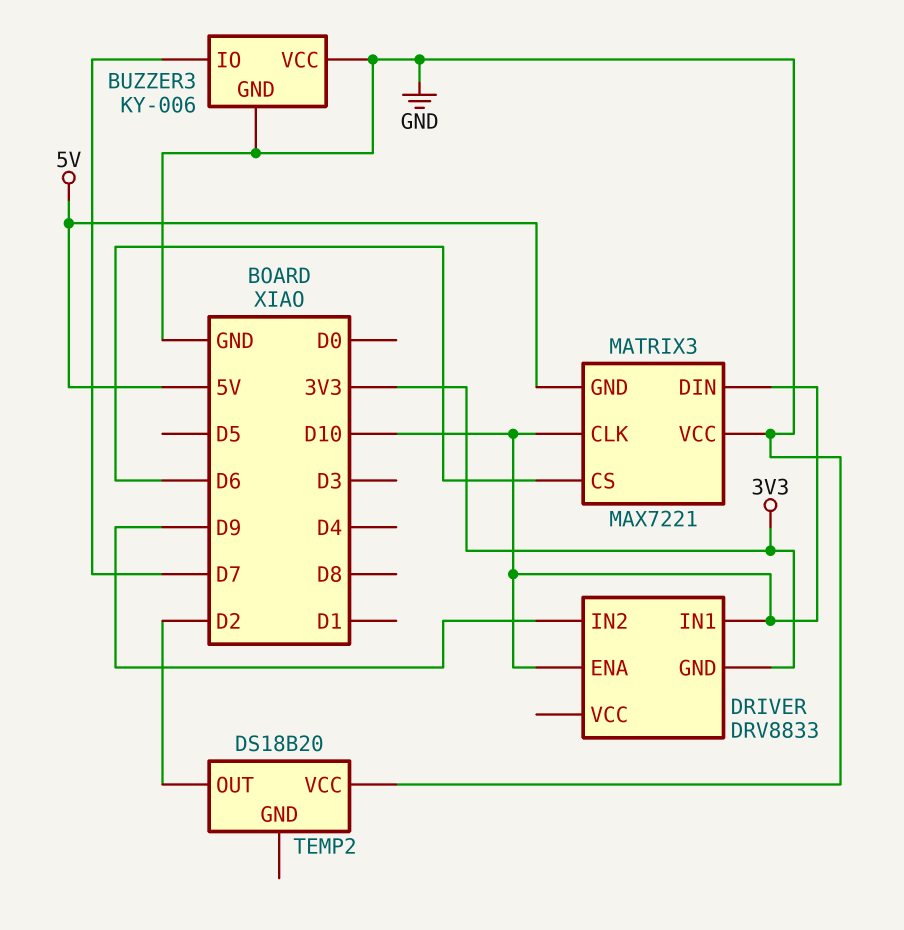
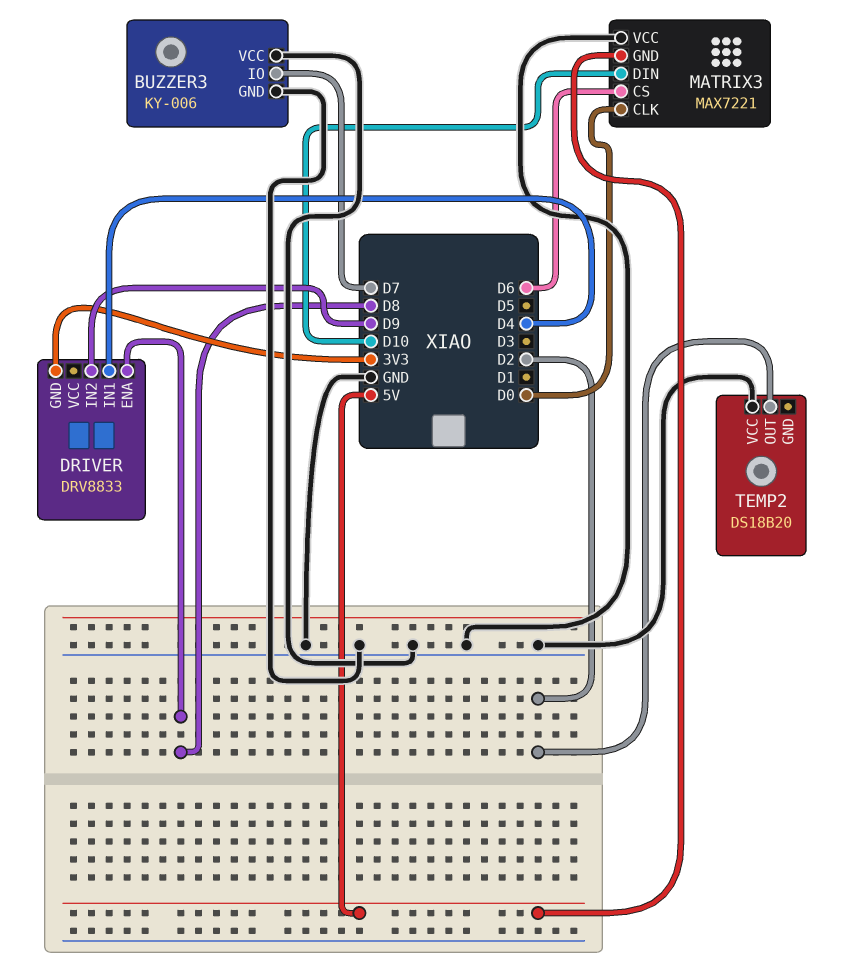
DRIVER pin ENA: D10 -> D8
DRIVER pin IN1: D10 -> D4
MATRIX3 pin CLK: D10 -> D0

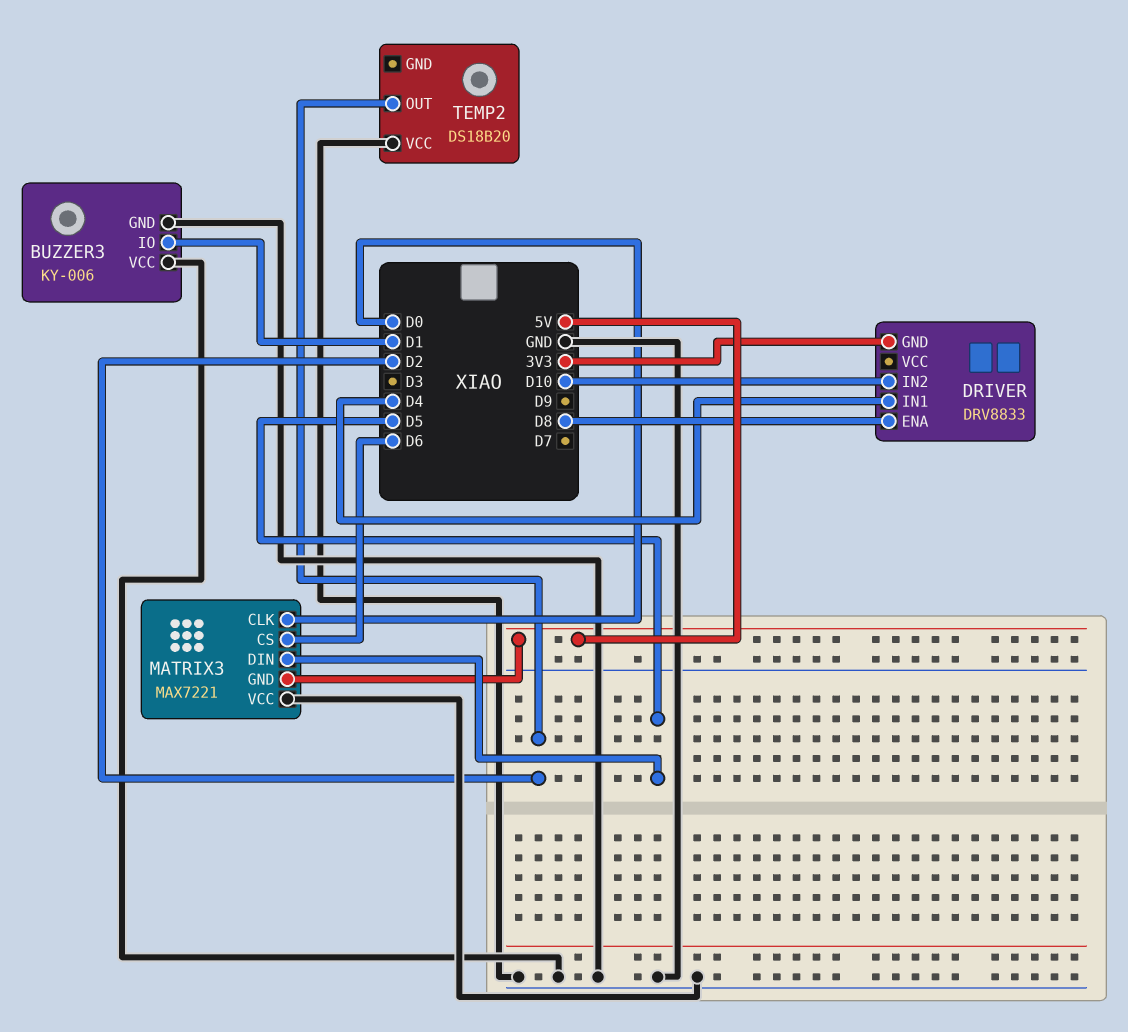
BUZZER3 pin IO: D7 -> D1
DRIVER pin IN2: D9 -> D10
MATRIX3 pin DIN: D10 -> D5

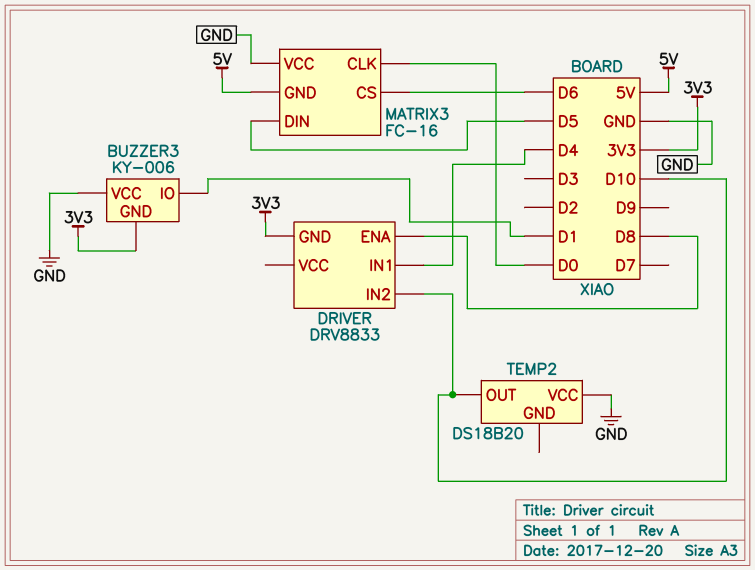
BUZZER3 pin GND: GND -> 3V3
MATRIX3: MAX7221 -> FC-16
TEMP2 pin OUT: D2 -> D10

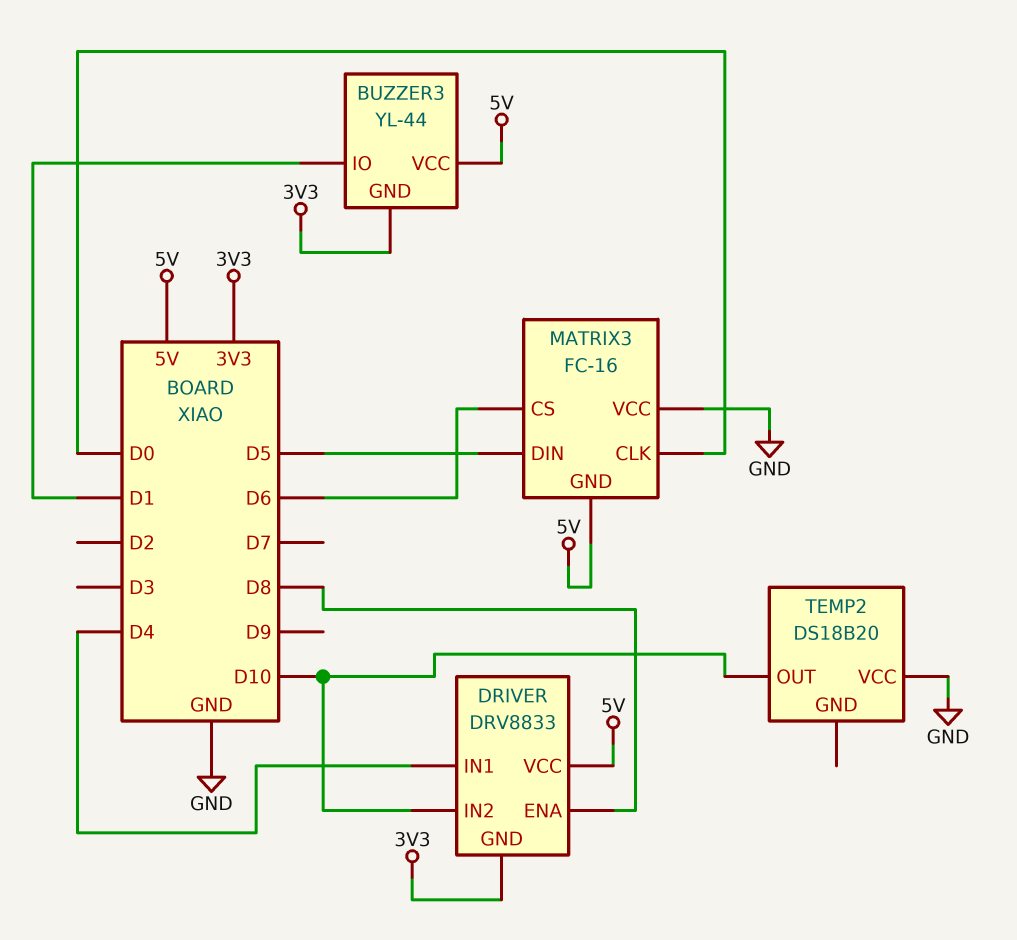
BUZZER3: KY-006 -> YL-44
BUZZER3 pin VCC: GND -> 5V
DRIVER pin VCC: none -> 5V

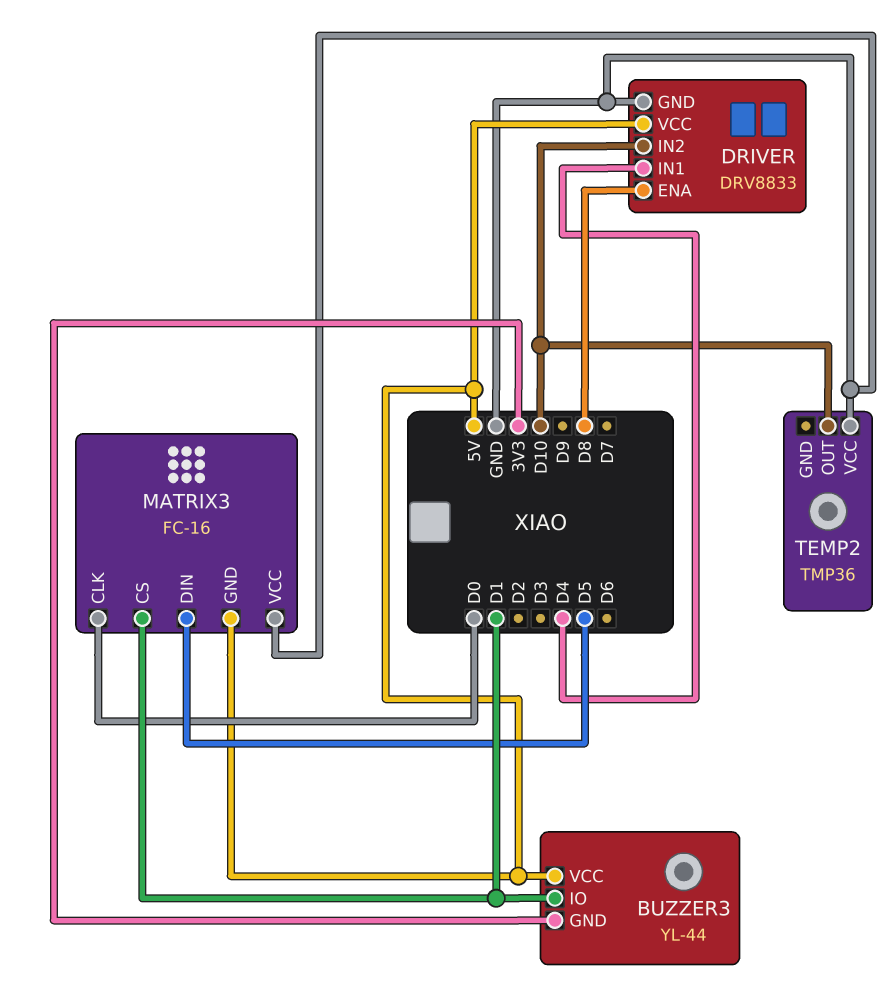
DRIVER pin GND: 3V3 -> GND
MATRIX3 pin CS: D6 -> D1
TEMP2: DS18B20 -> TMP36

